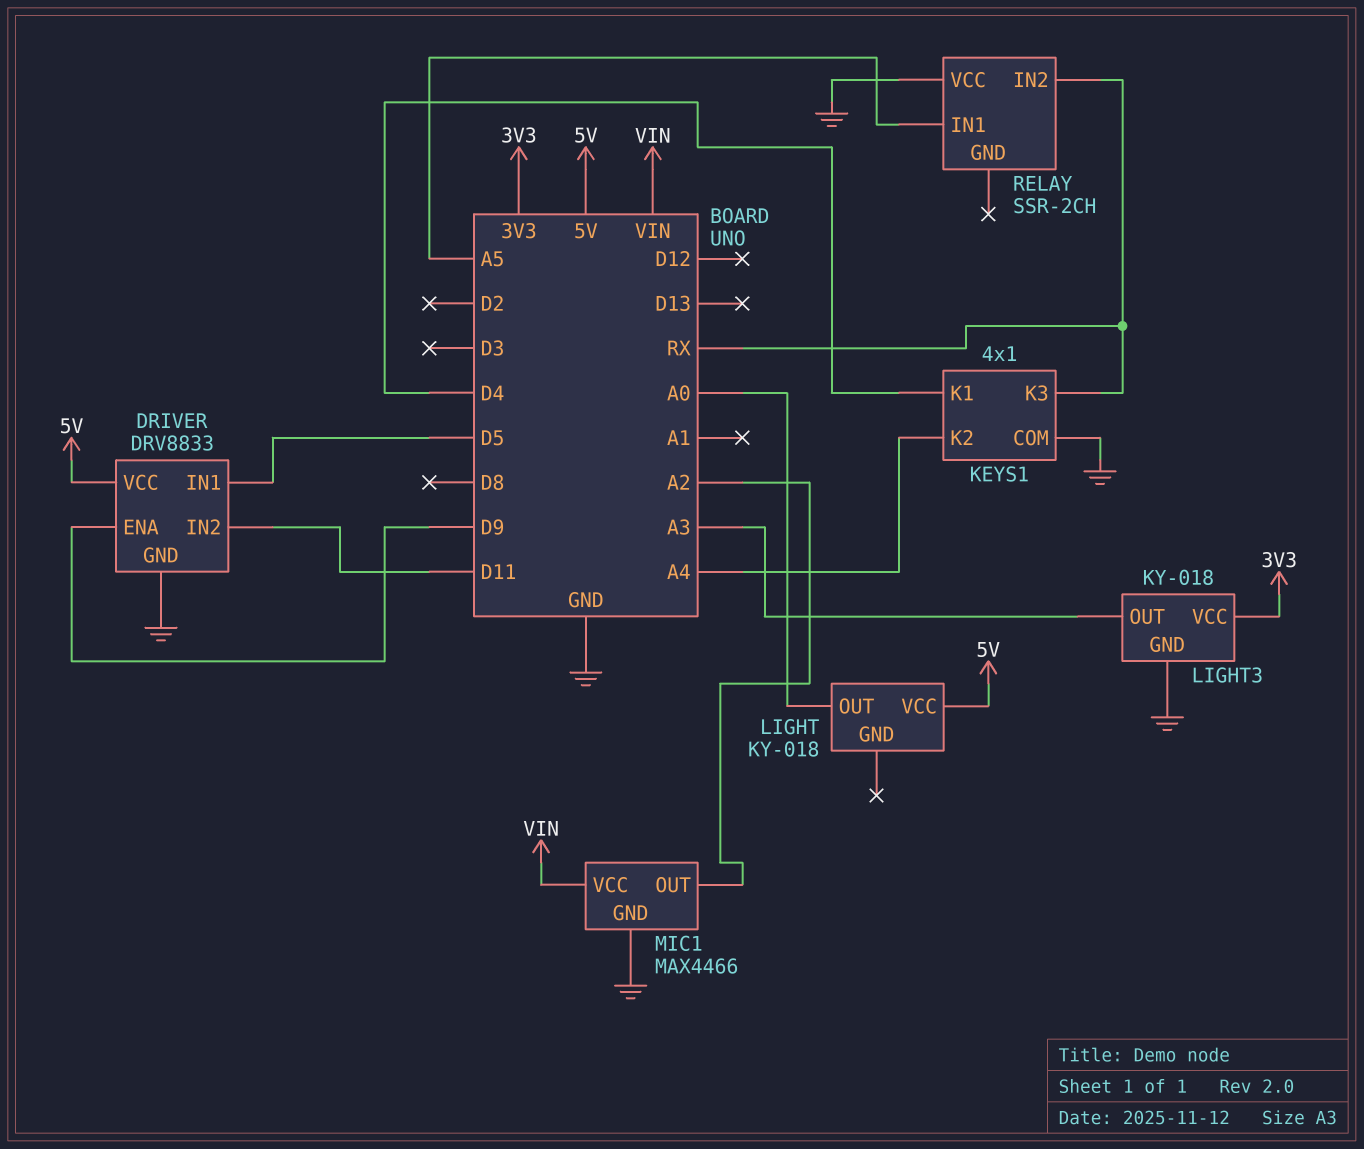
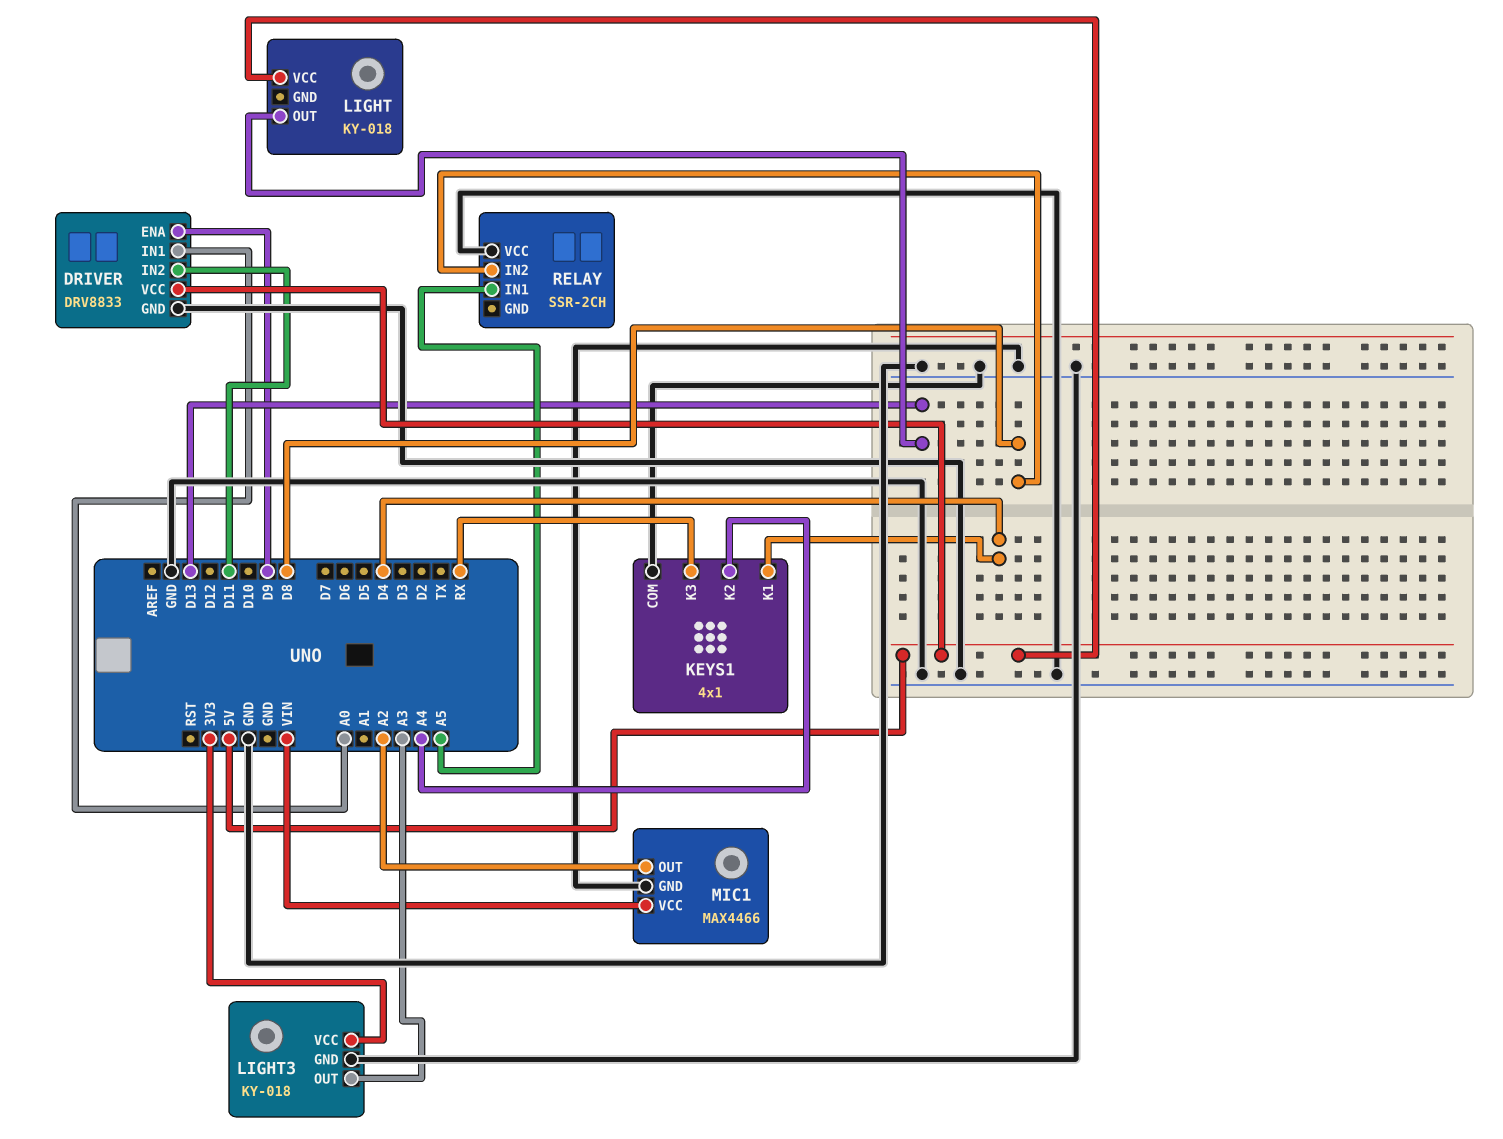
DRIVER pin IN1: D5 -> A0
LIGHT pin OUT: A0 -> D13
RELAY pin IN2: RX -> D8

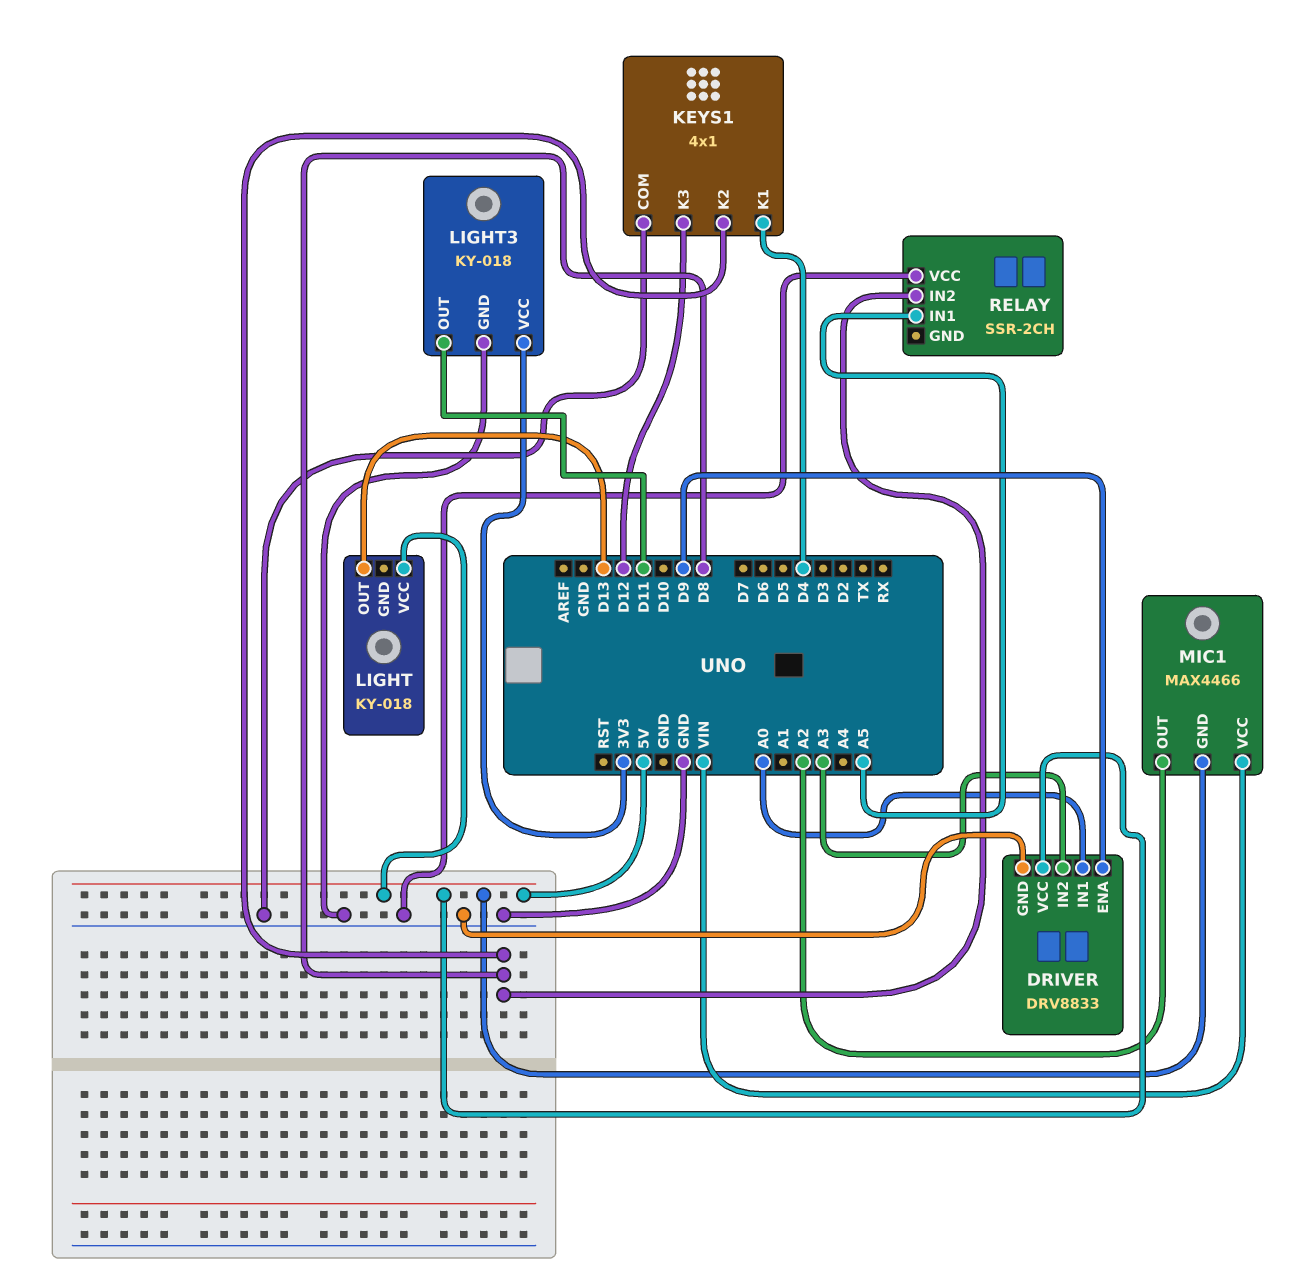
DRIVER pin IN2: D11 -> A3
KEYS1 pin K2: A4 -> D8
KEYS1 pin K3: RX -> D12
LIGHT3 pin OUT: A3 -> D11
MIC1 pin GND: GND -> 5V

